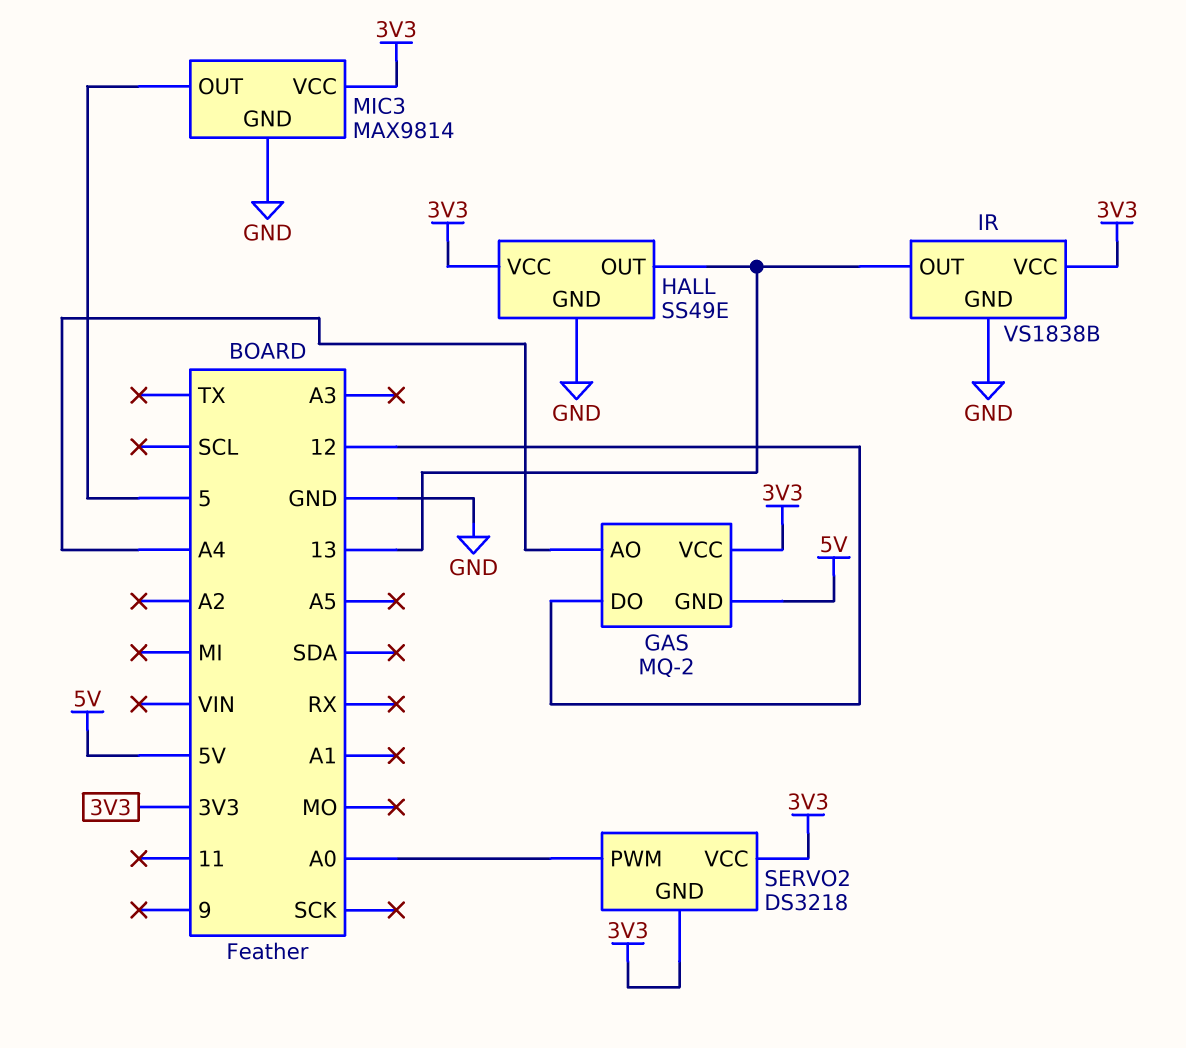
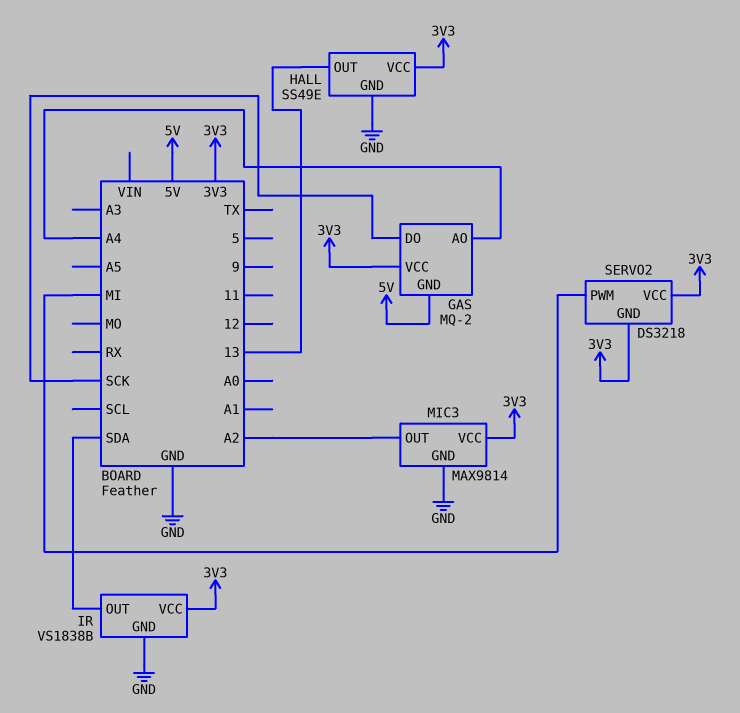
GAS pin DO: 12 -> SCK
IR pin OUT: 13 -> SDA
MIC3 pin OUT: 5 -> A2
SERVO2 pin PWM: A0 -> MI

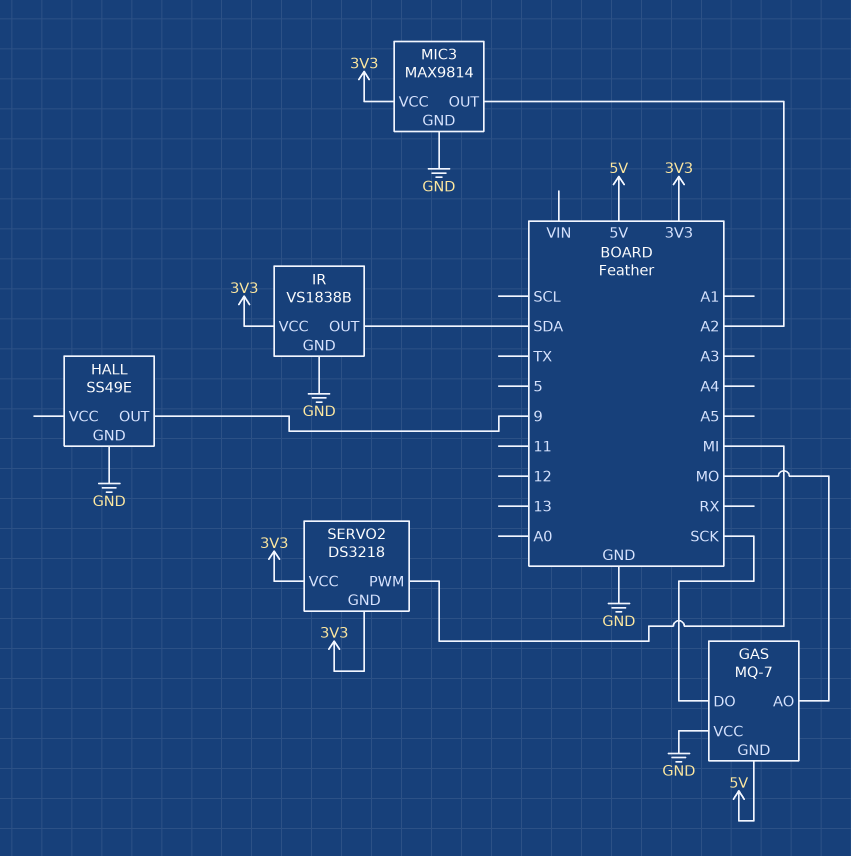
GAS: MQ-2 -> MQ-7
GAS pin AO: A4 -> MO
GAS pin VCC: 3V3 -> GND
HALL pin OUT: 13 -> 9
HALL pin VCC: 3V3 -> none

